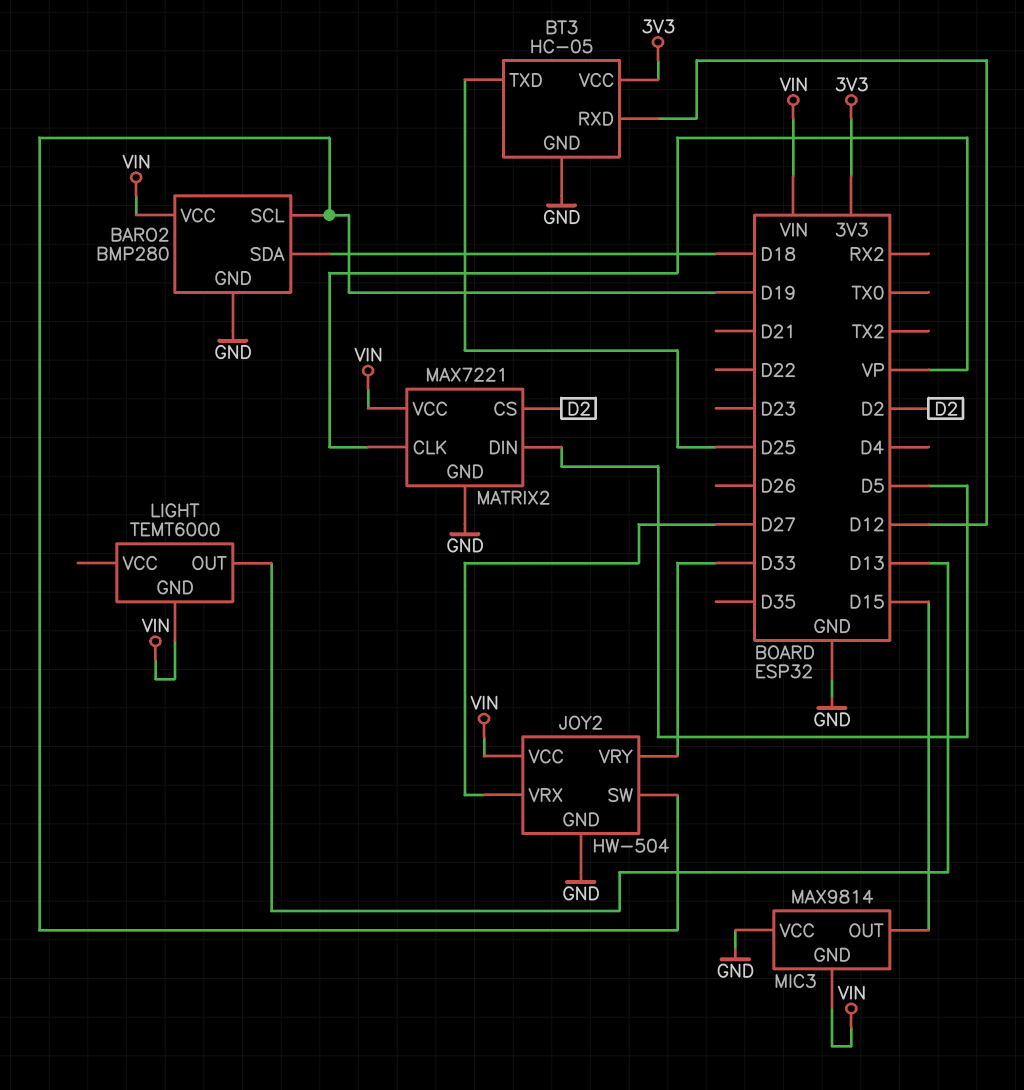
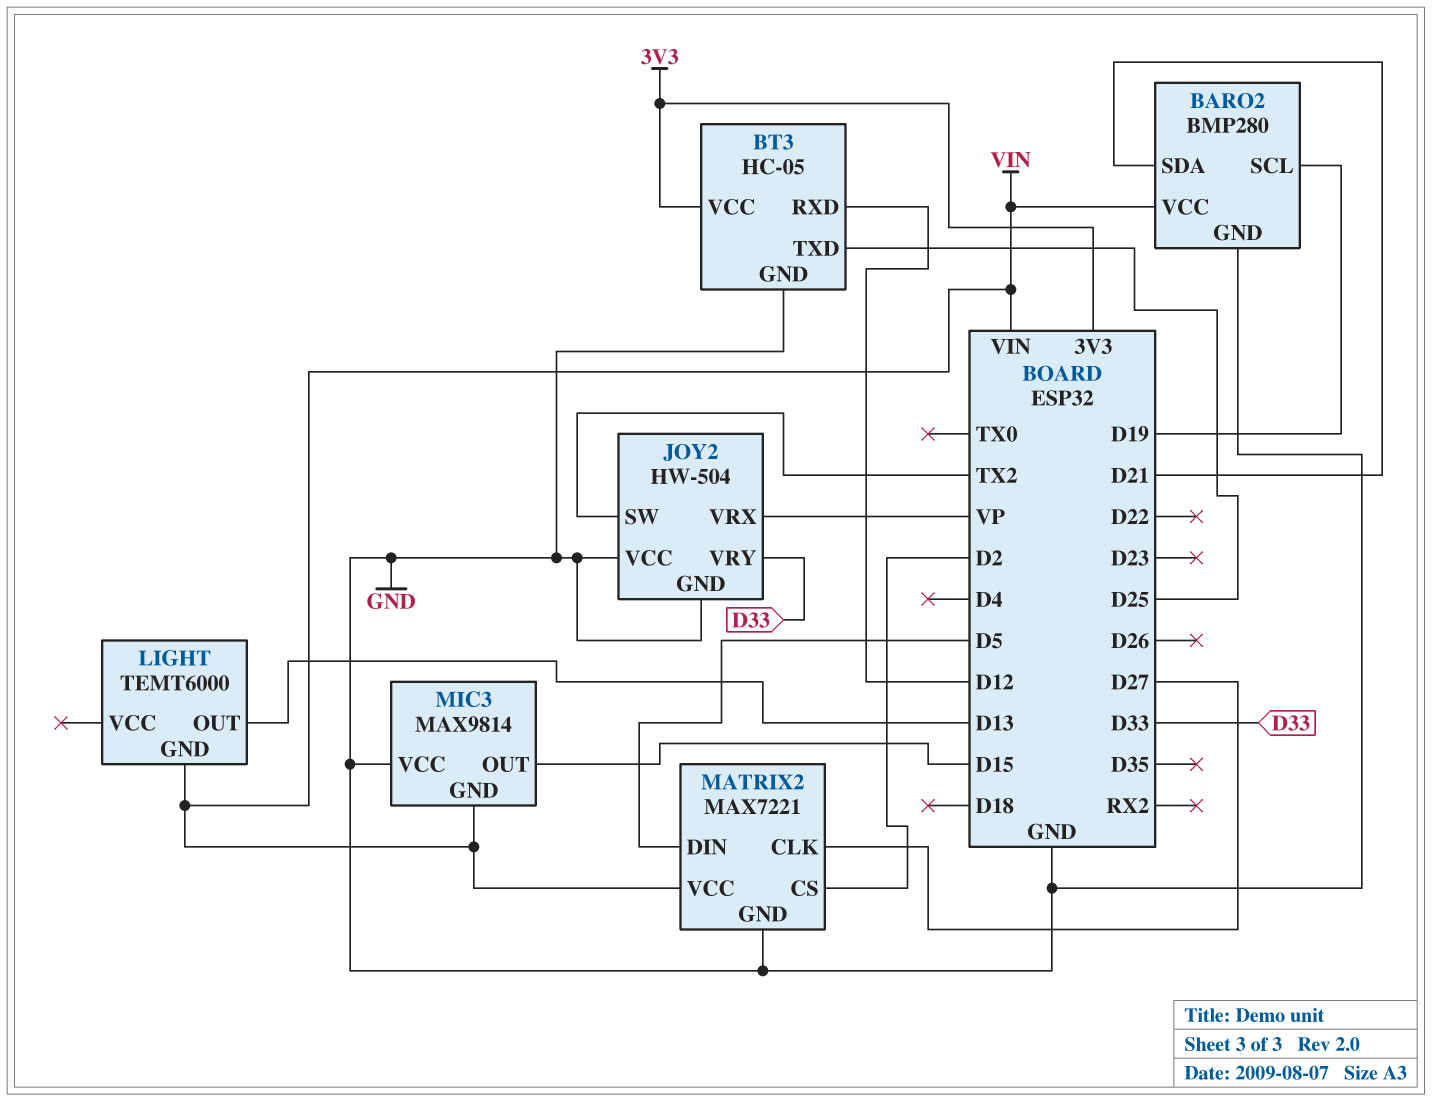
BARO2 pin SDA: D18 -> D21
JOY2 pin SW: D19 -> TX2
JOY2 pin VCC: VIN -> GND
JOY2 pin VRX: D27 -> VP
MATRIX2 pin CLK: VP -> D27

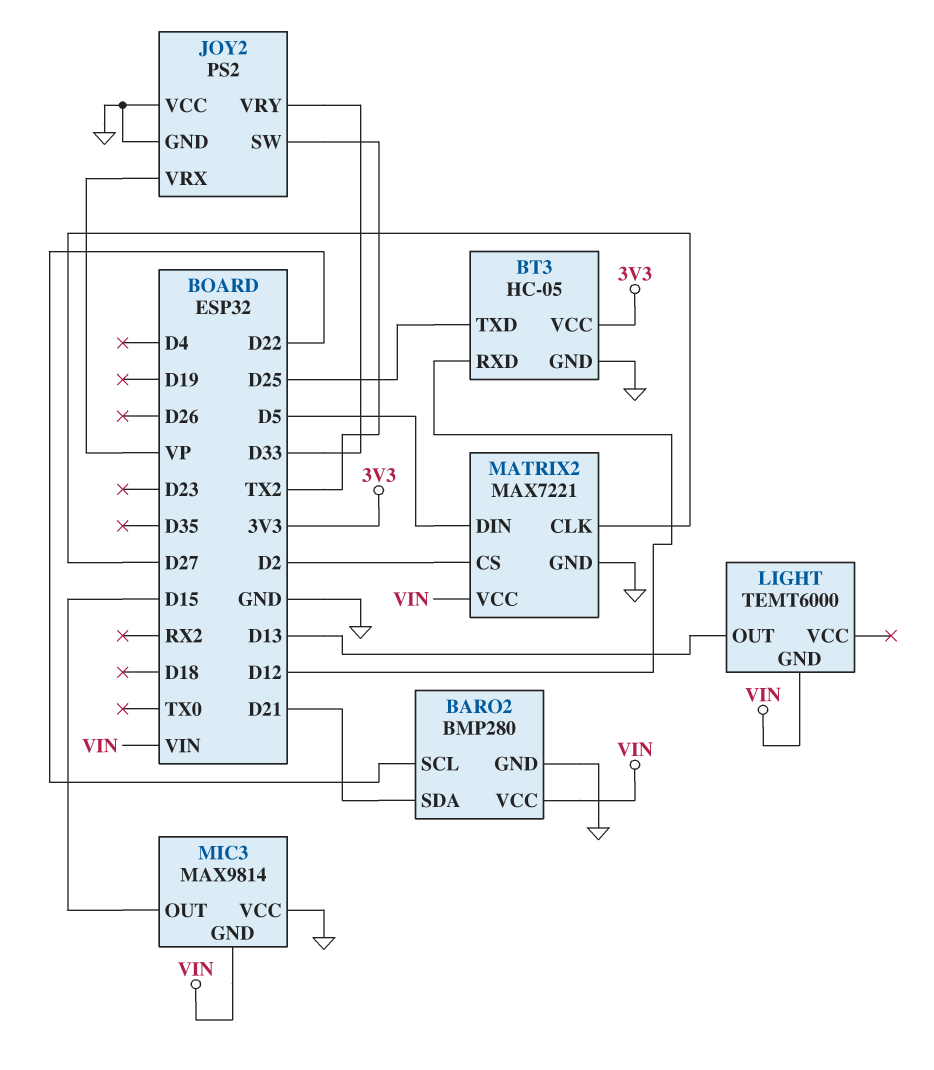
BARO2 pin SCL: D19 -> D22
JOY2: HW-504 -> PS2

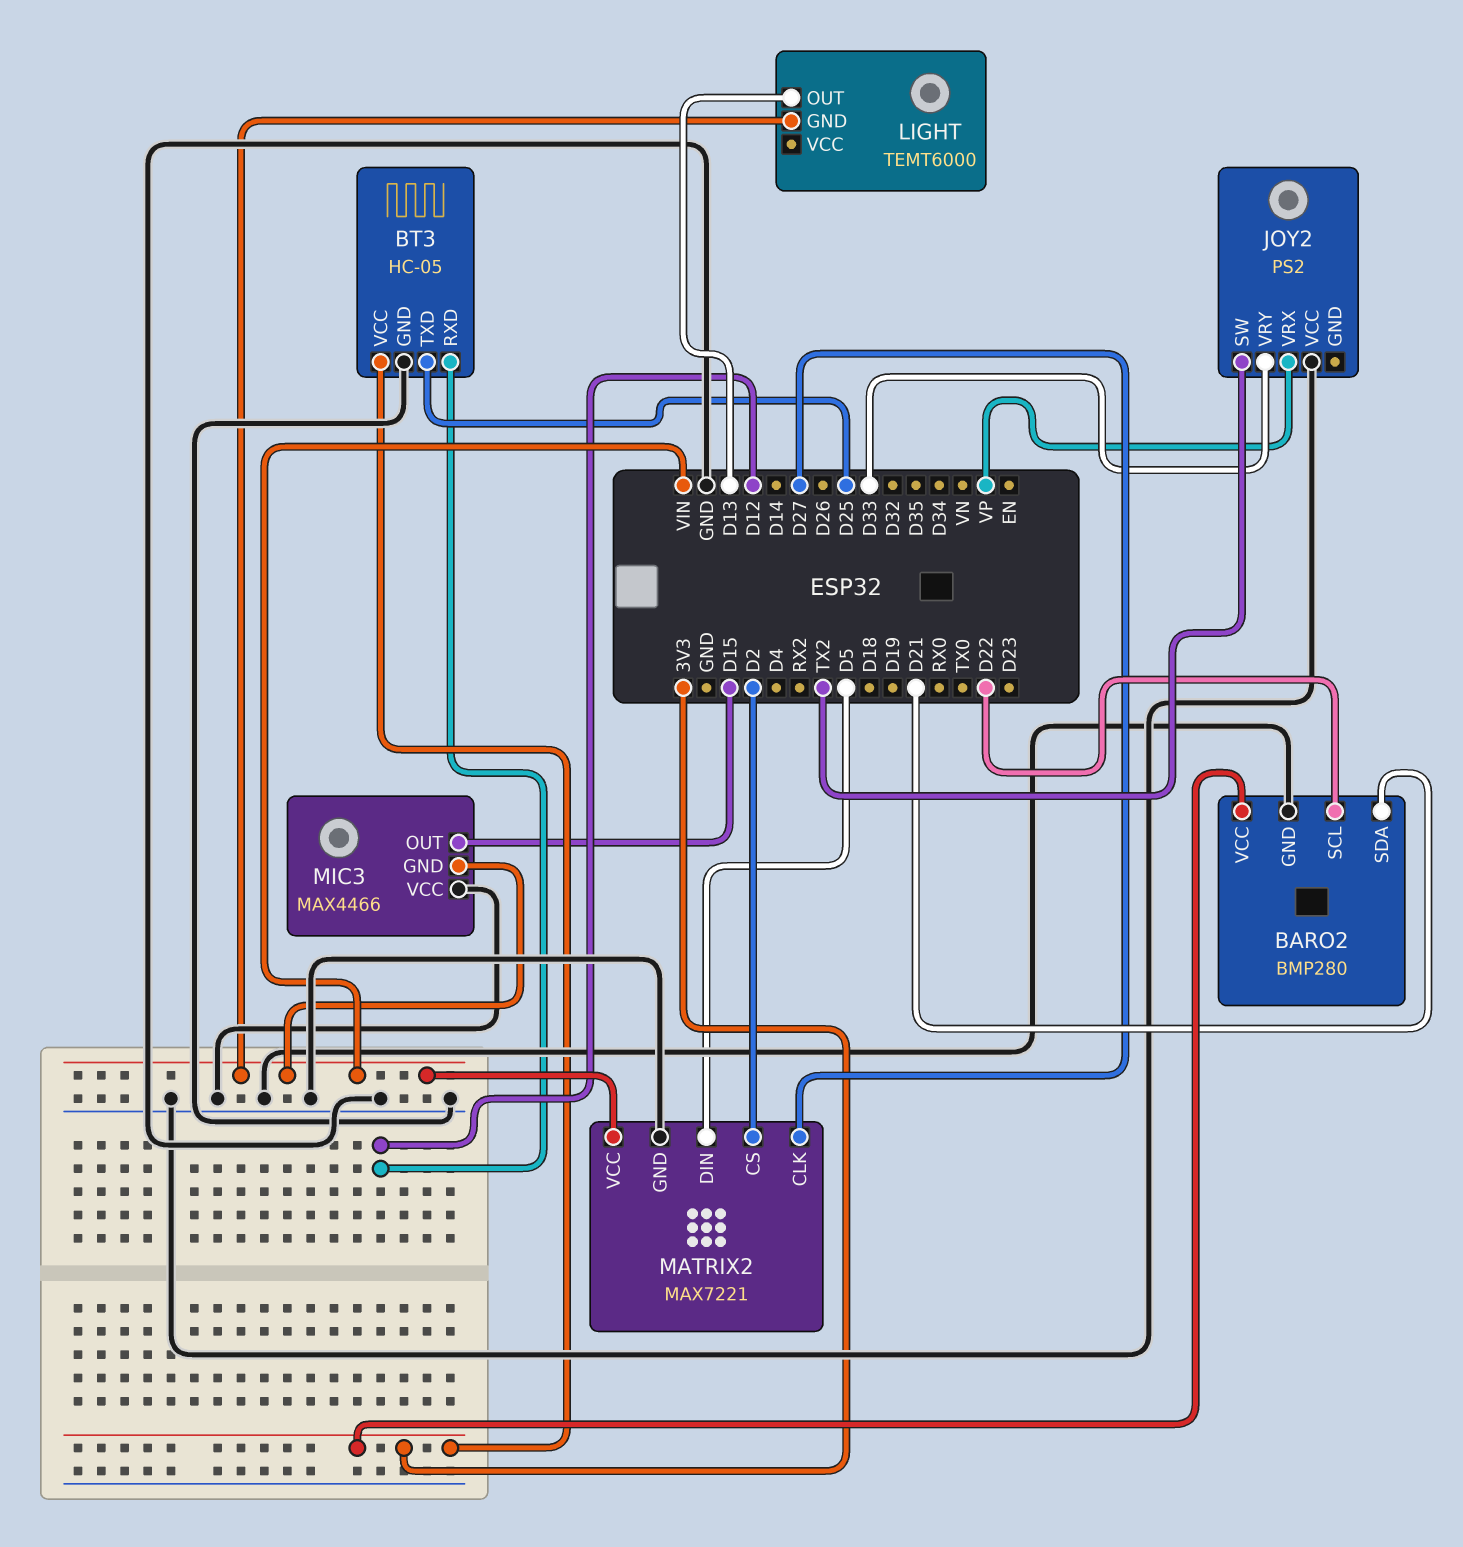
BARO2 pin VCC: VIN -> 3V3
JOY2 pin GND: GND -> none
MIC3: MAX9814 -> MAX4466

